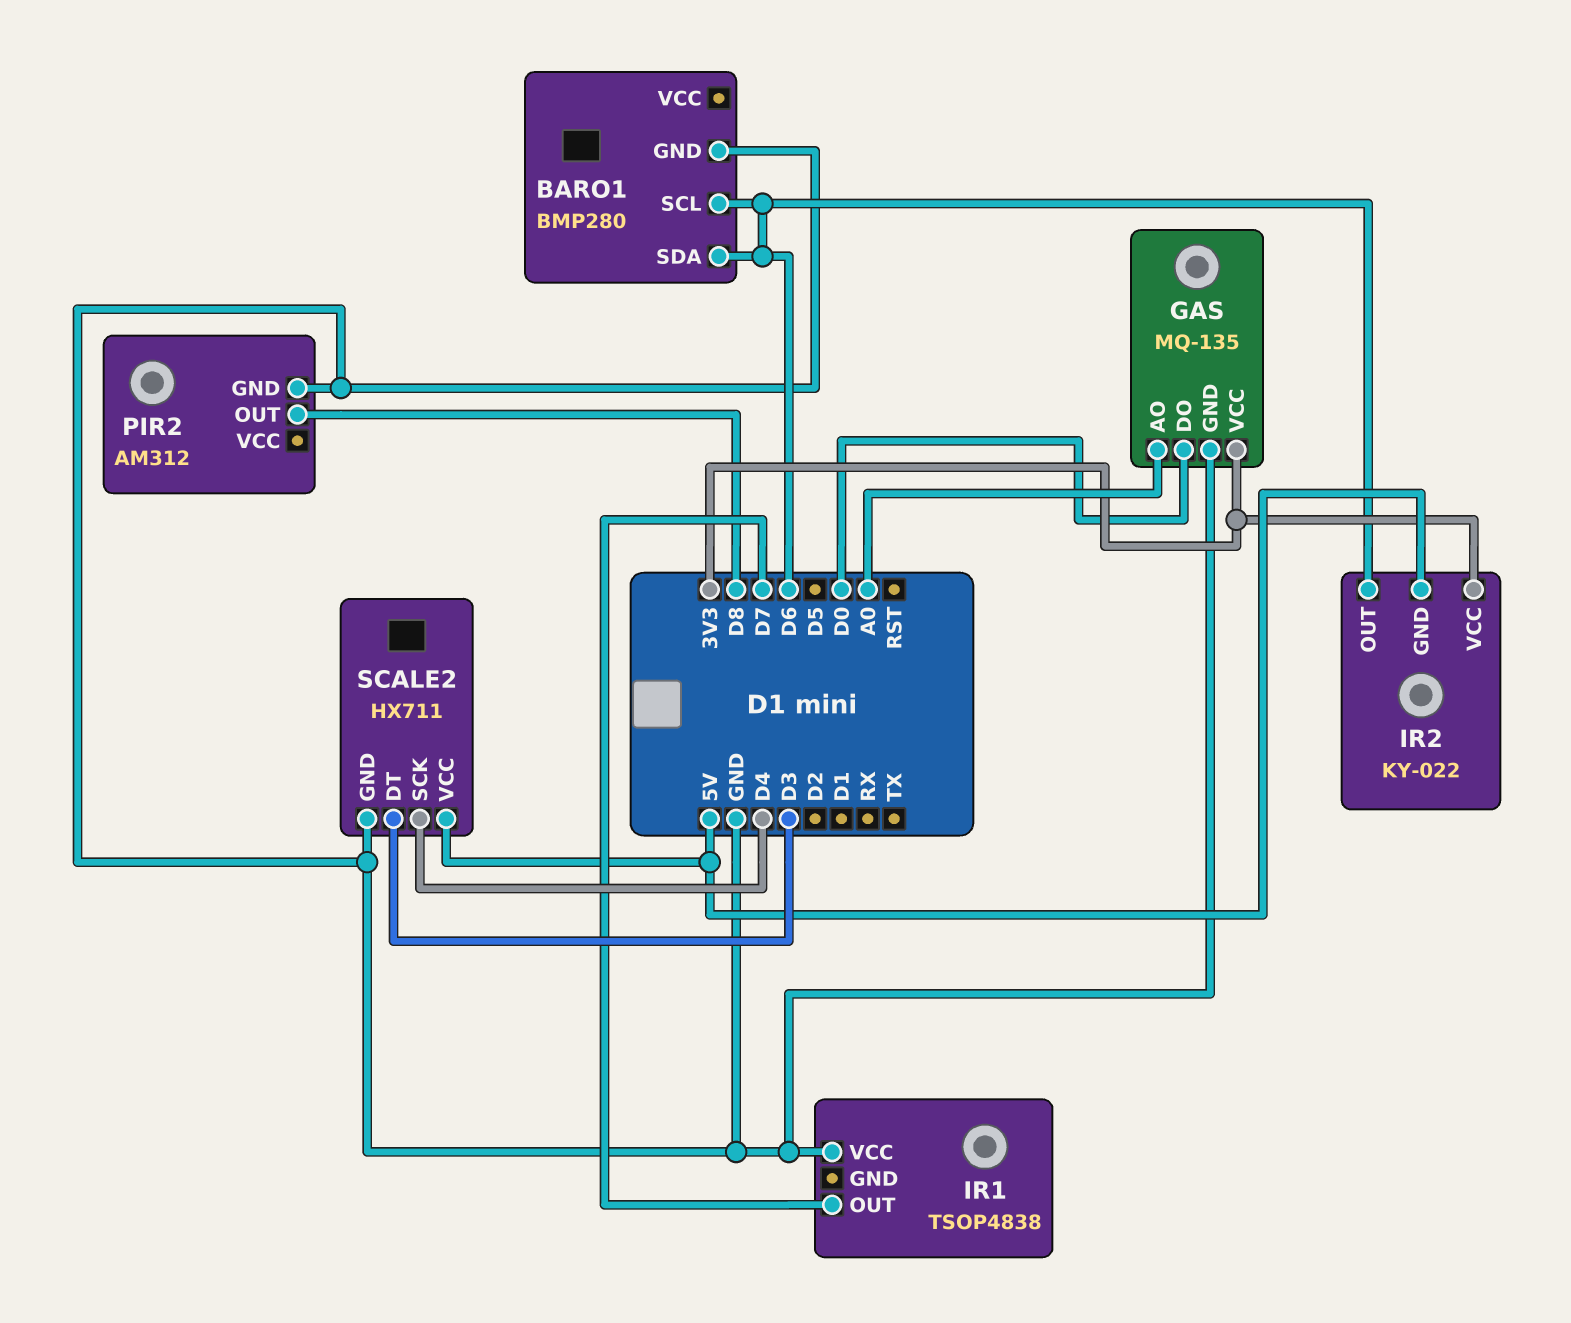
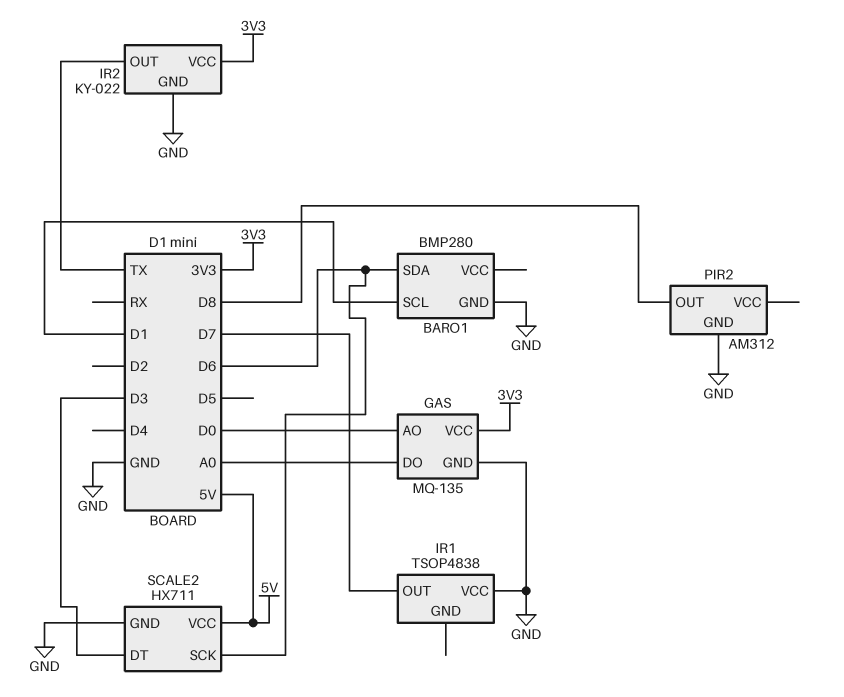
BARO1 pin SCL: D6 -> D1
GAS pin AO: A0 -> D0
GAS pin DO: D0 -> A0
IR2 pin GND: 5V -> GND
IR2 pin OUT: D6 -> TX
SCALE2 pin SCK: D4 -> D6

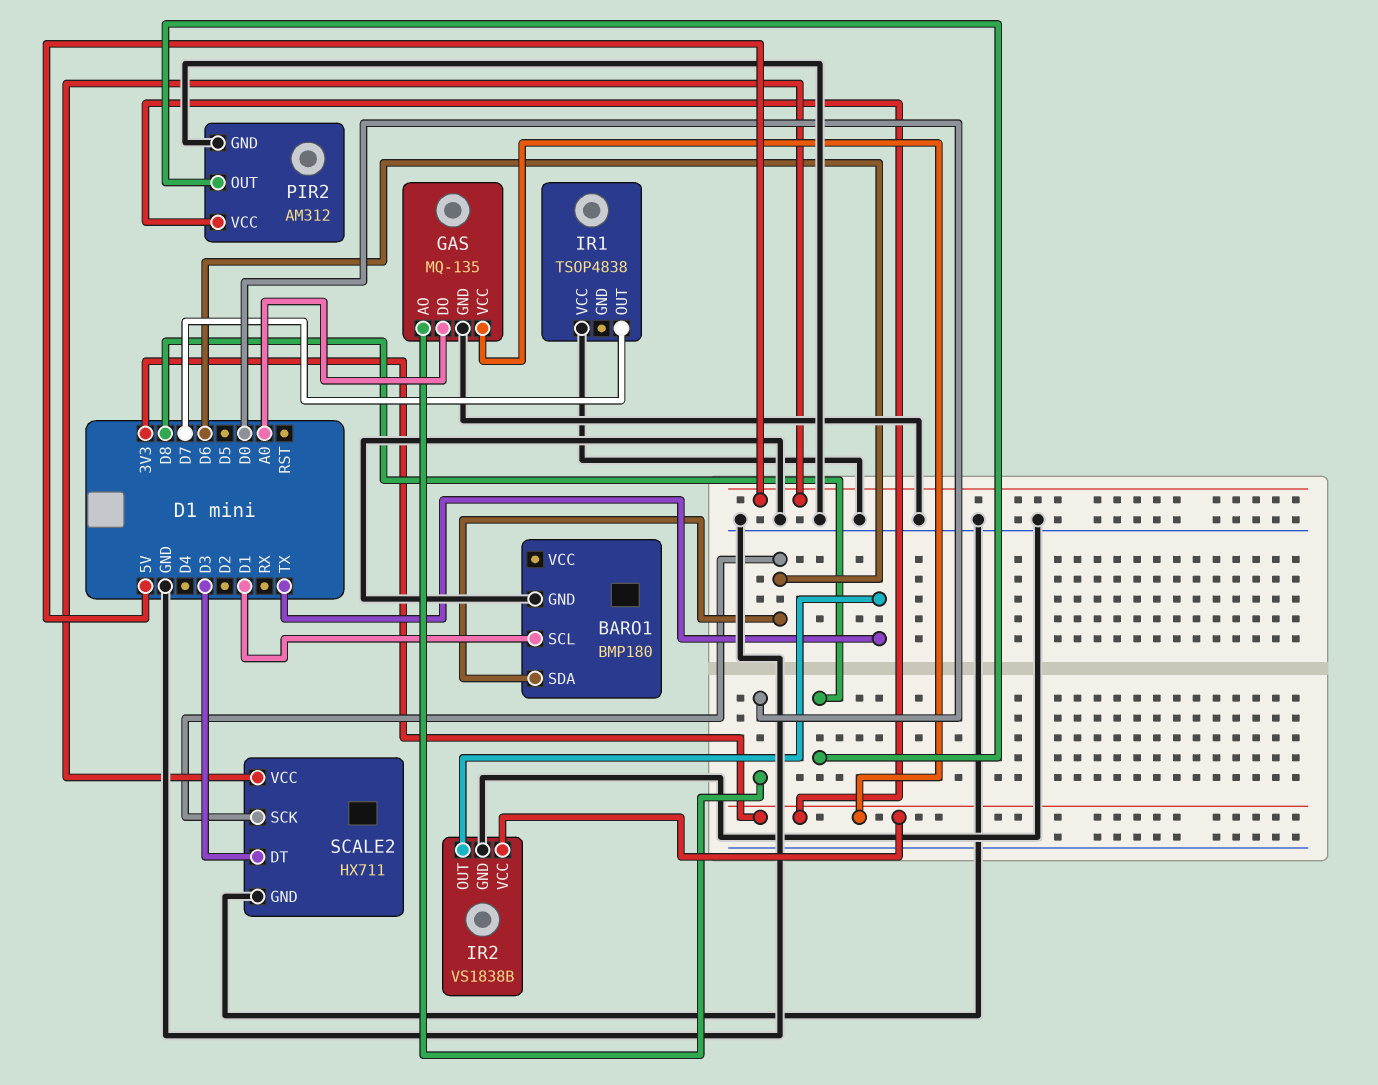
BARO1: BMP280 -> BMP180
IR2: KY-022 -> VS1838B
PIR2 pin VCC: none -> 3V3

